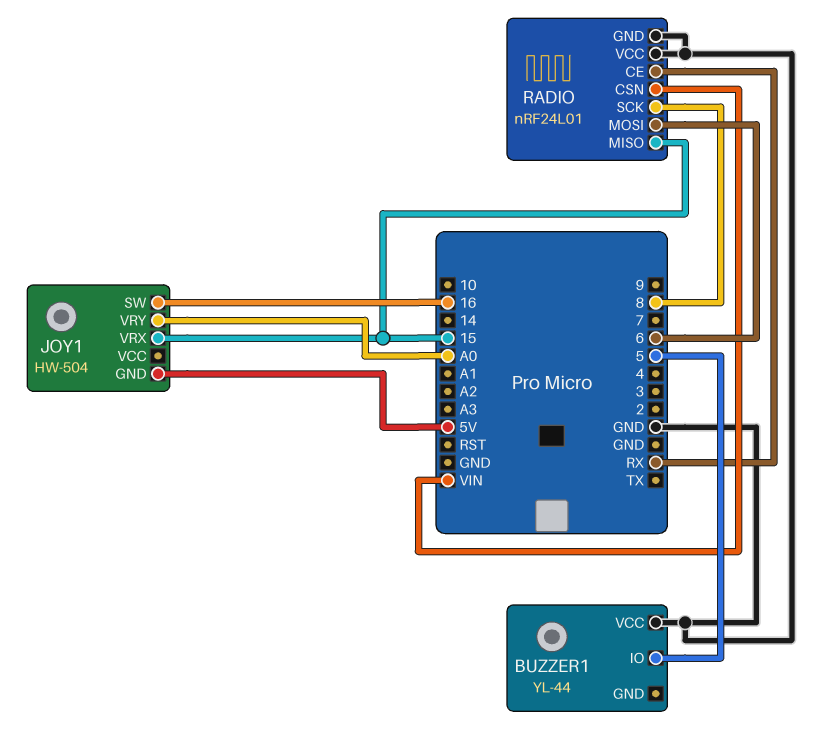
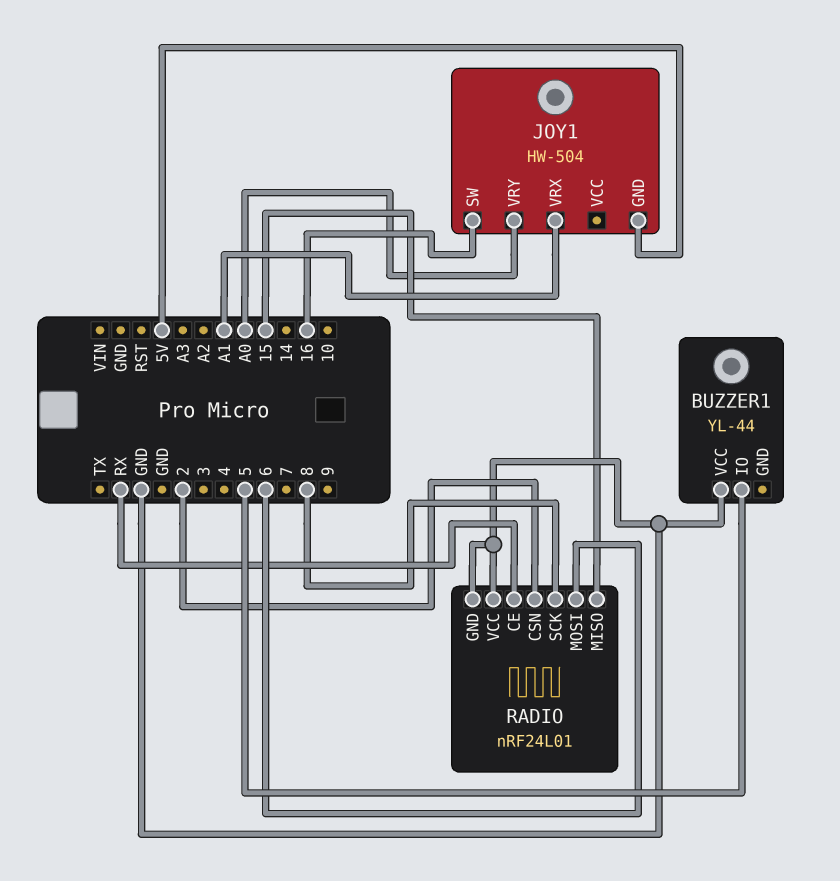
JOY1 pin VRX: 15 -> A1
RADIO pin CSN: VIN -> 2

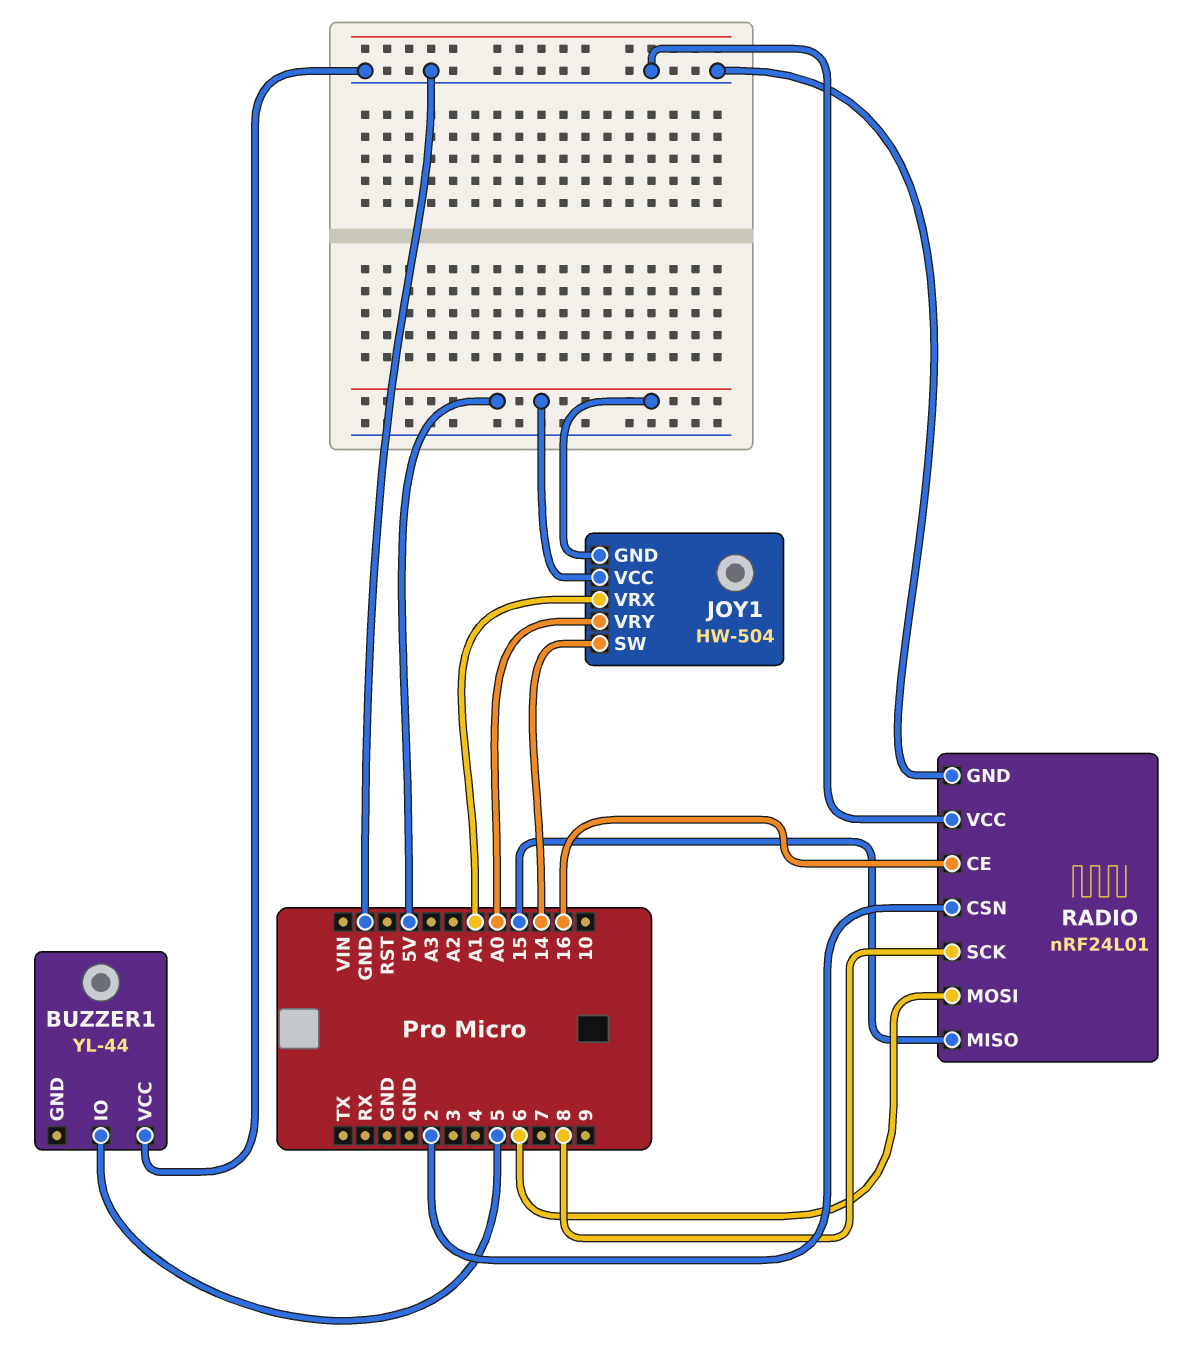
JOY1 pin SW: 16 -> 14
JOY1 pin VCC: none -> 5V
RADIO pin CE: RX -> 16

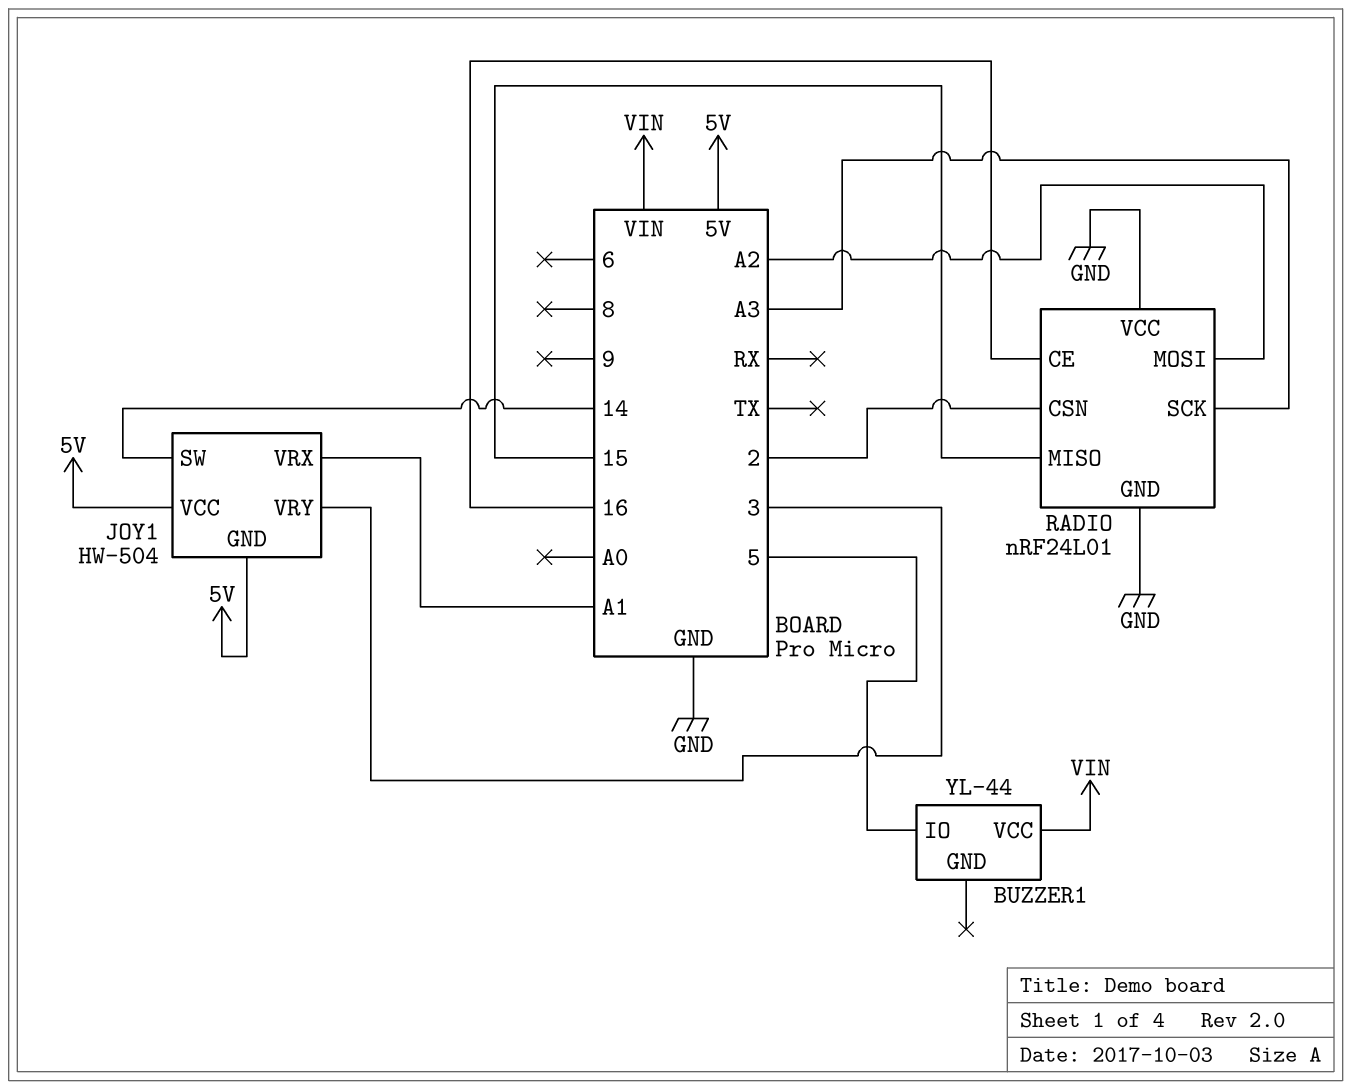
BUZZER1 pin VCC: GND -> VIN
JOY1 pin VRY: A0 -> 3
RADIO pin MOSI: 6 -> A2
RADIO pin SCK: 8 -> A3

